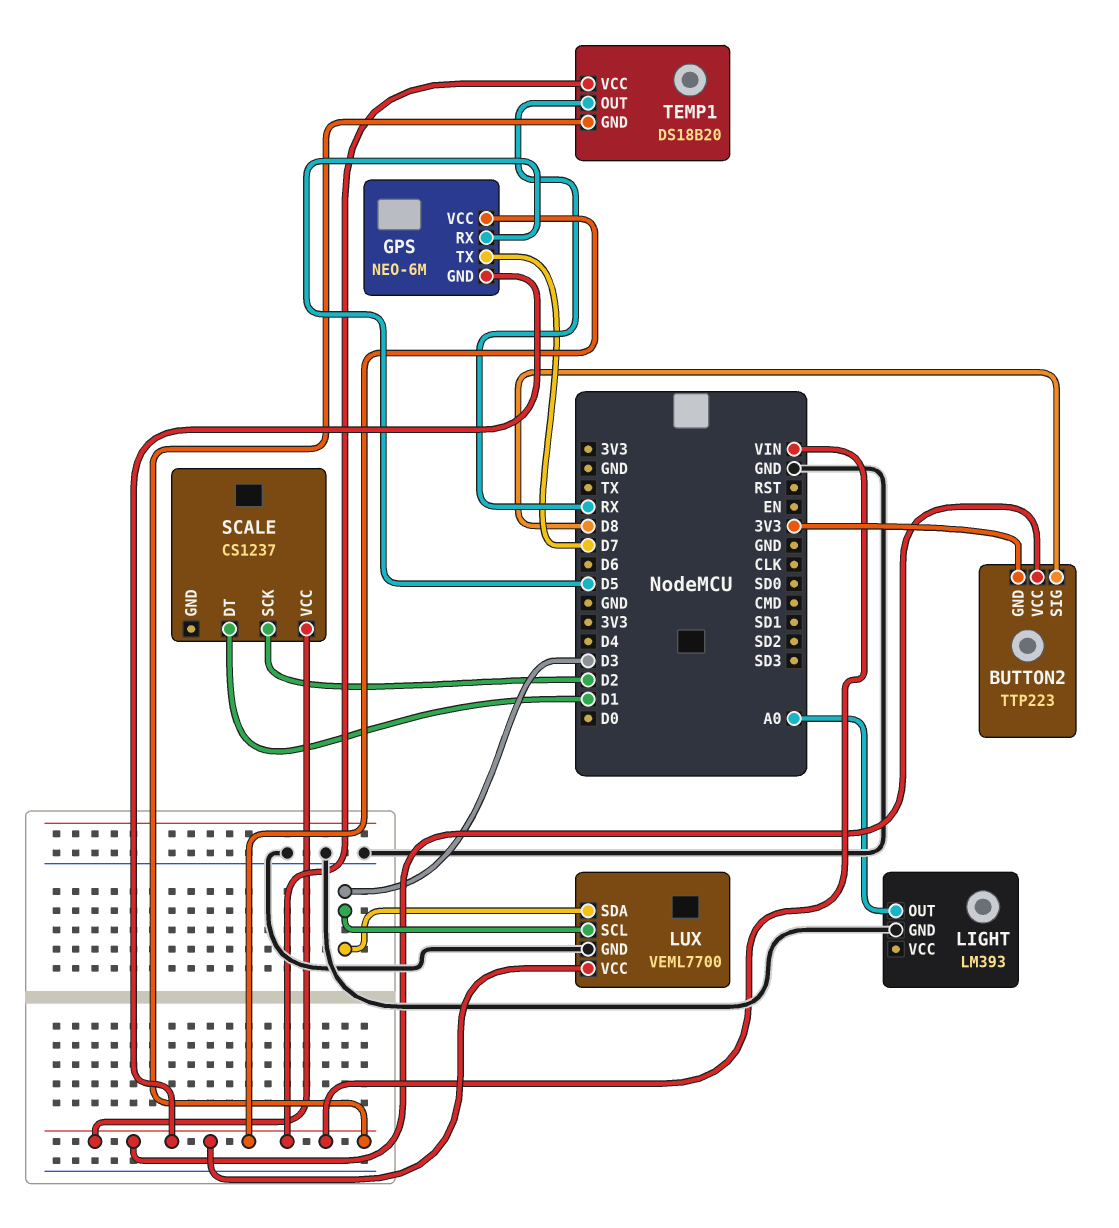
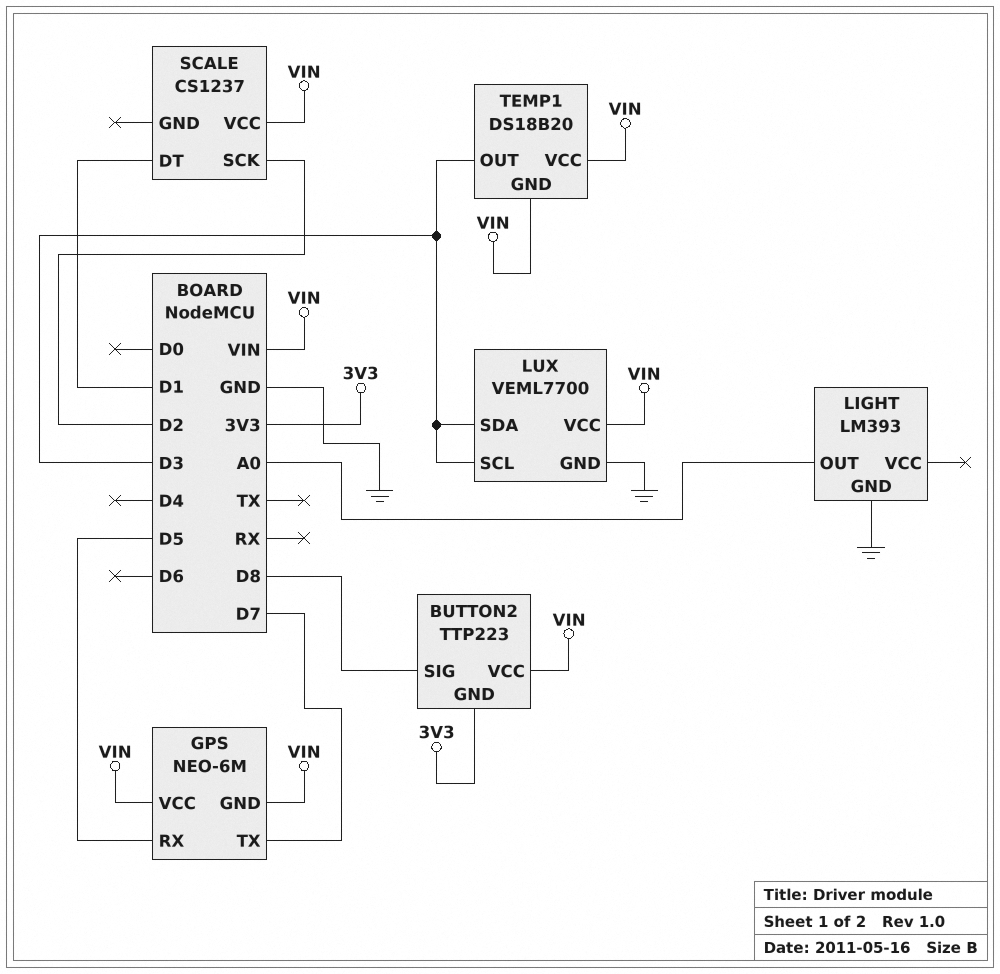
TEMP1 pin OUT: RX -> D3

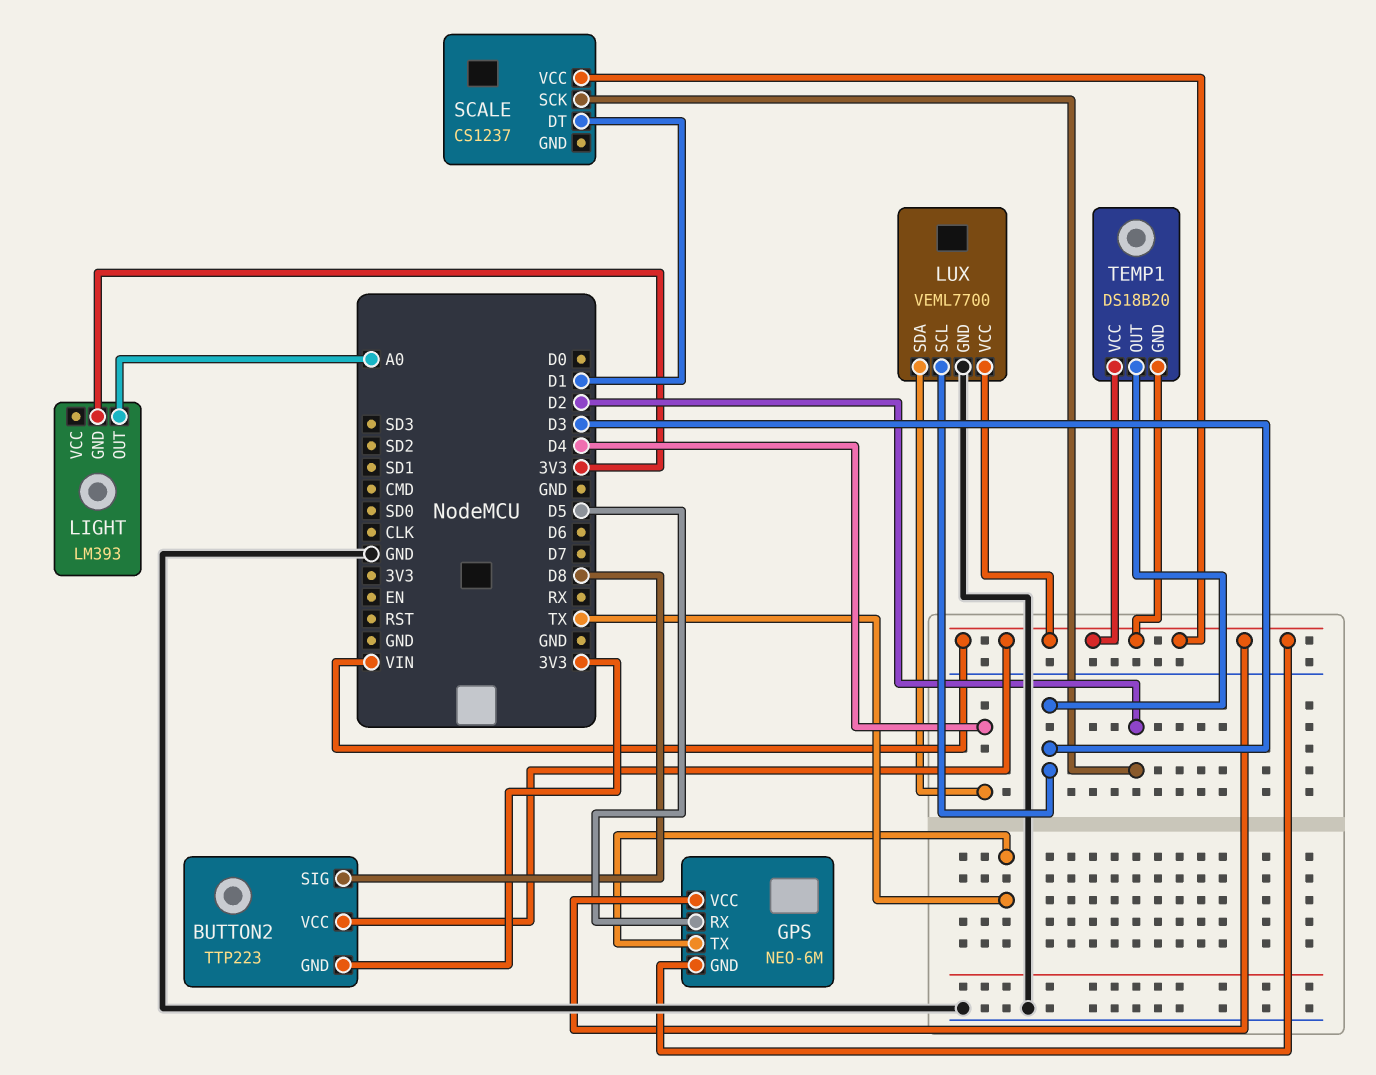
GPS pin TX: D7 -> TX
LIGHT pin GND: GND -> 3V3
LUX pin SDA: D3 -> D4

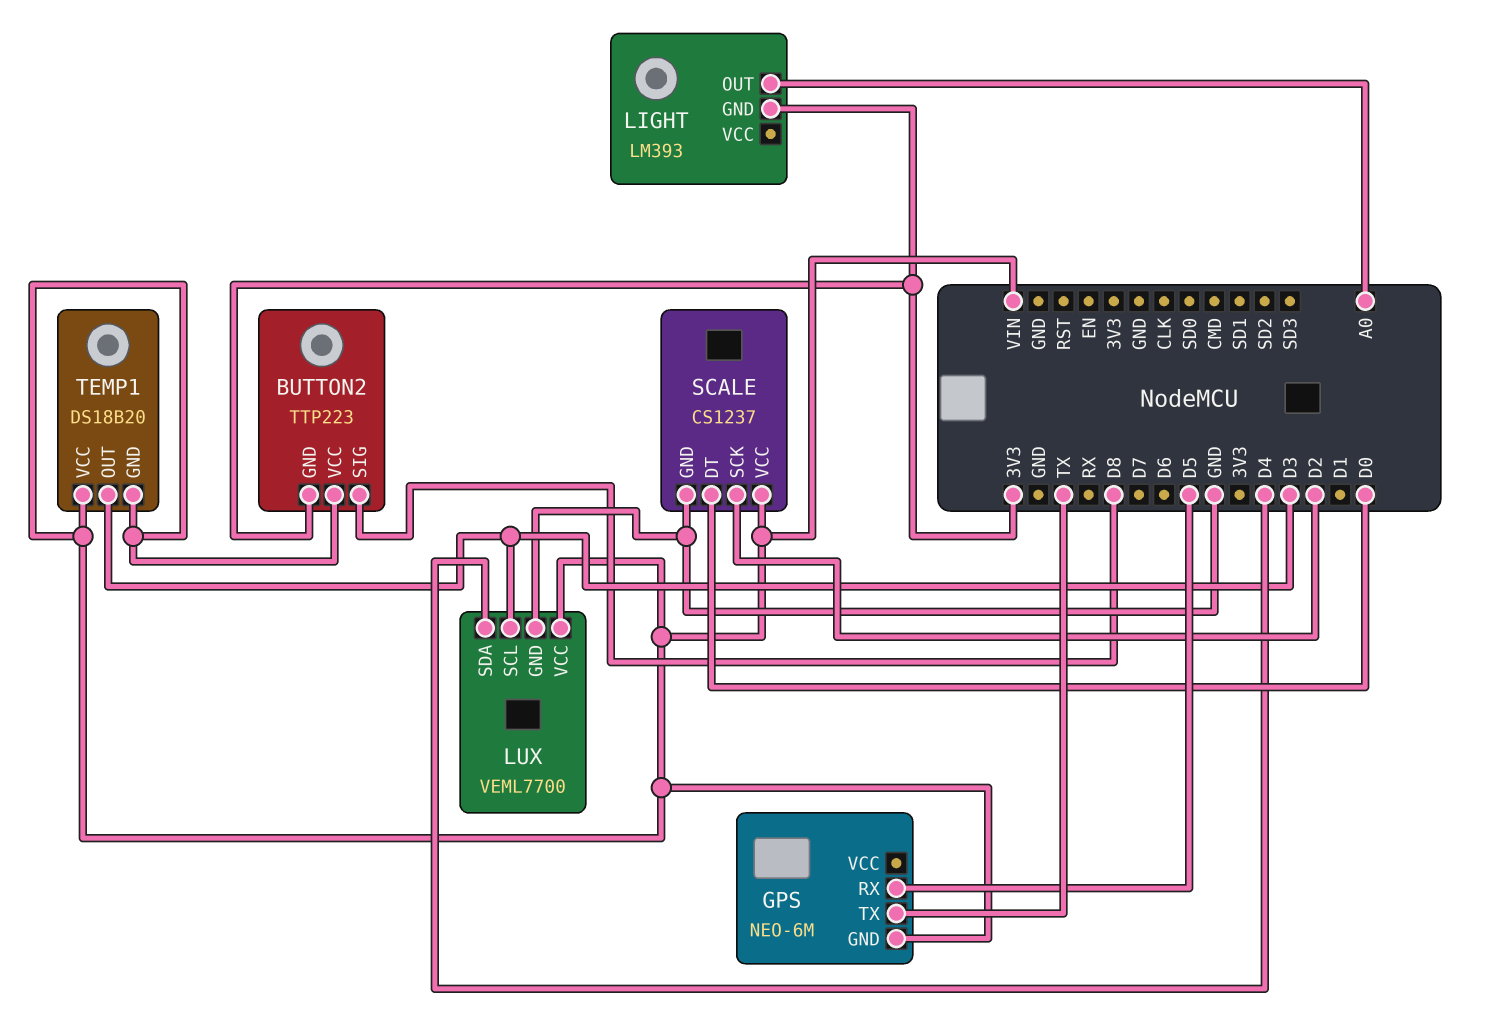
GPS pin VCC: VIN -> none
SCALE pin DT: D1 -> D0
SCALE pin GND: none -> GND

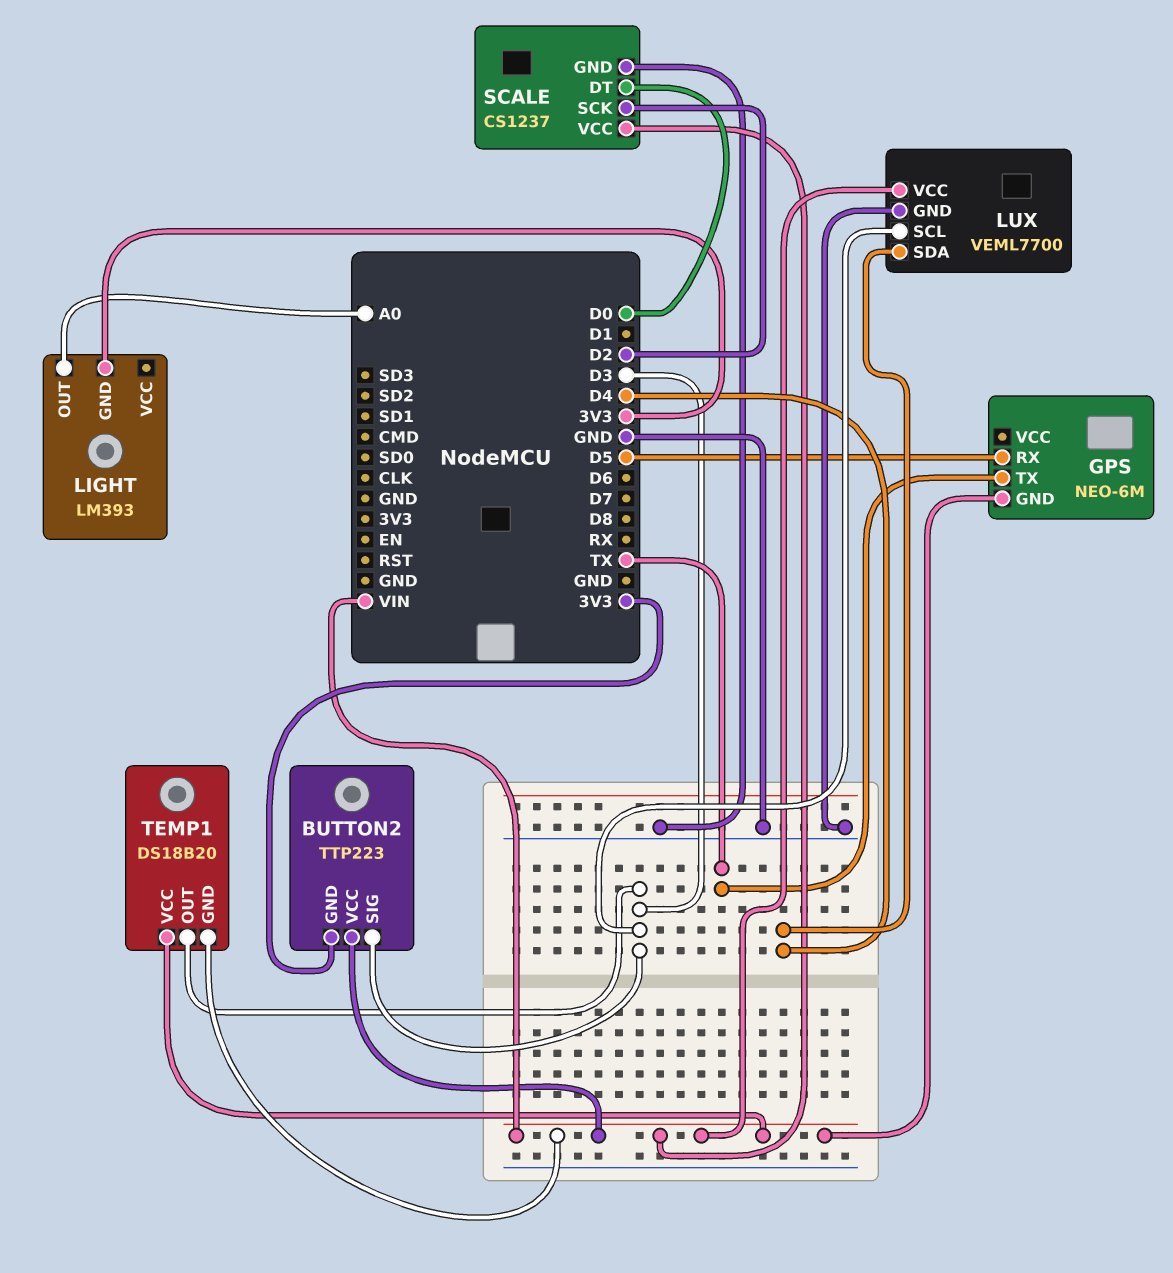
BUTTON2 pin SIG: D8 -> D3

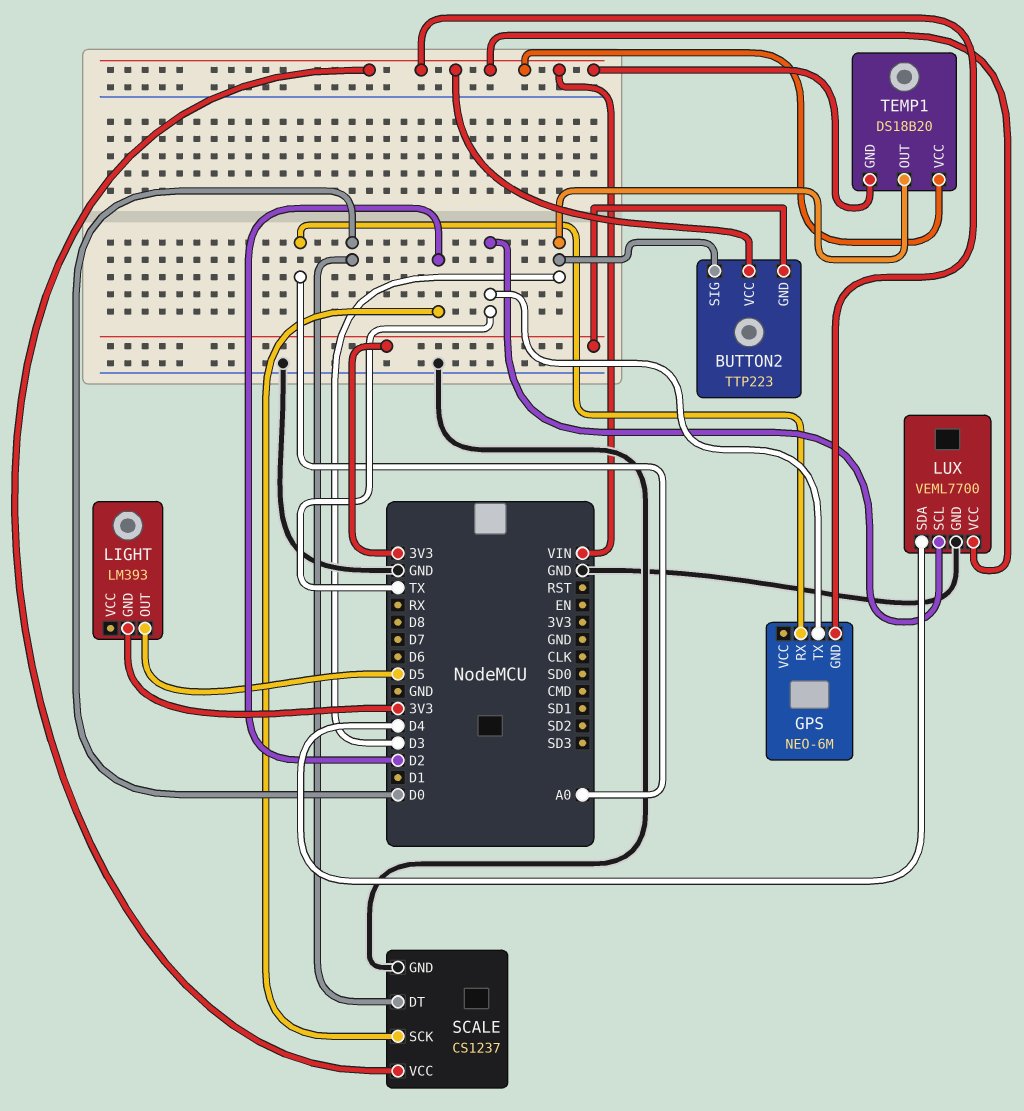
GPS pin RX: D5 -> A0
LIGHT pin OUT: A0 -> D5
LUX pin SCL: D3 -> TX

